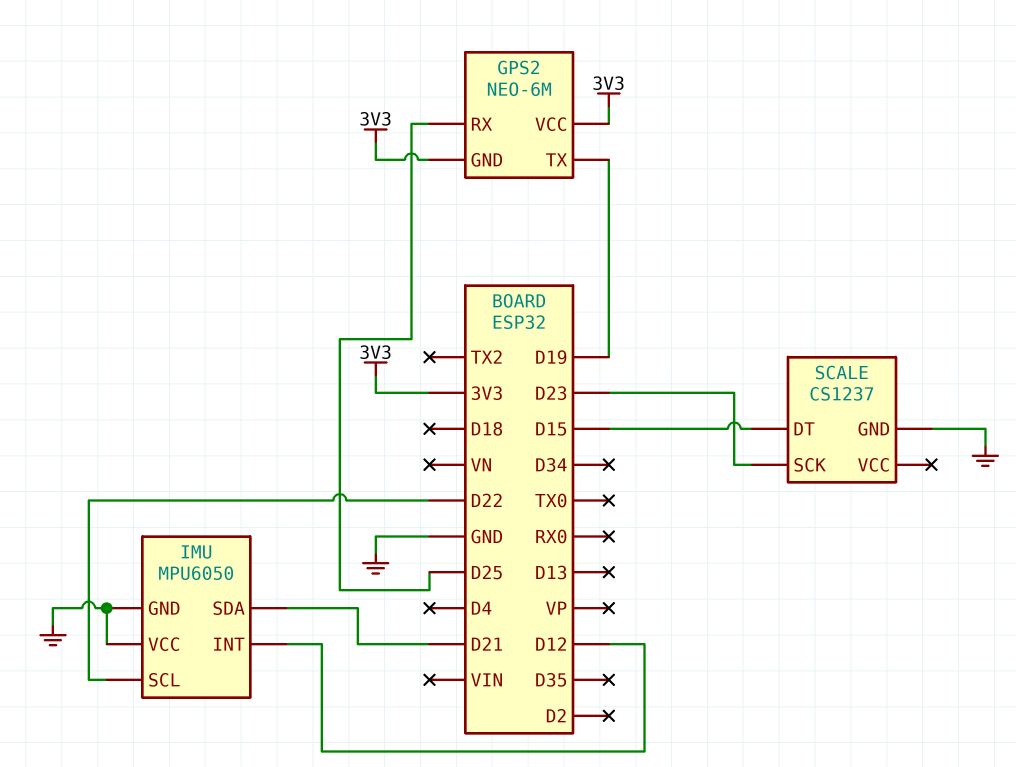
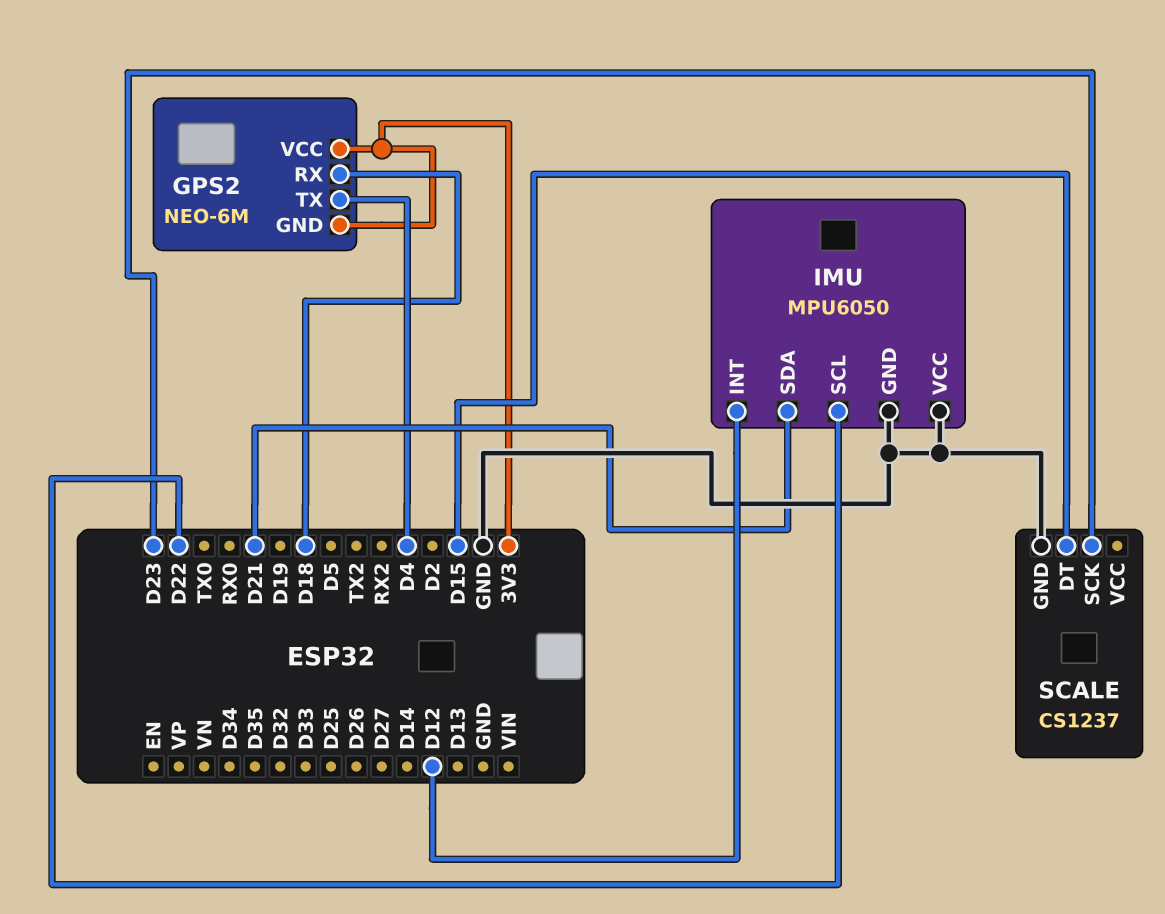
GPS2 pin RX: D25 -> D18
GPS2 pin TX: D19 -> D4

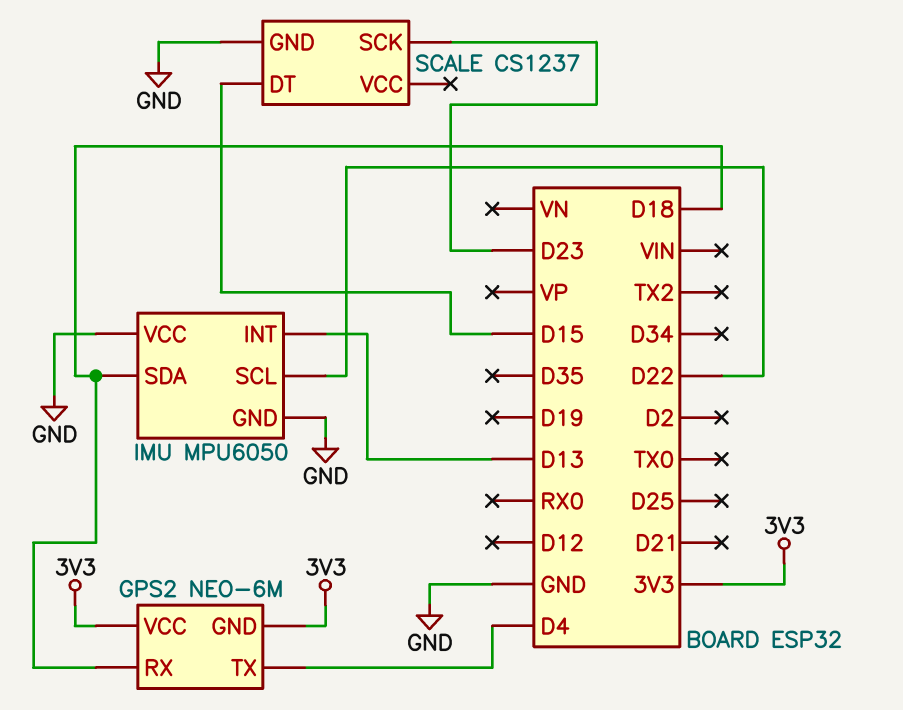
IMU pin INT: D12 -> D13
IMU pin SDA: D21 -> D18

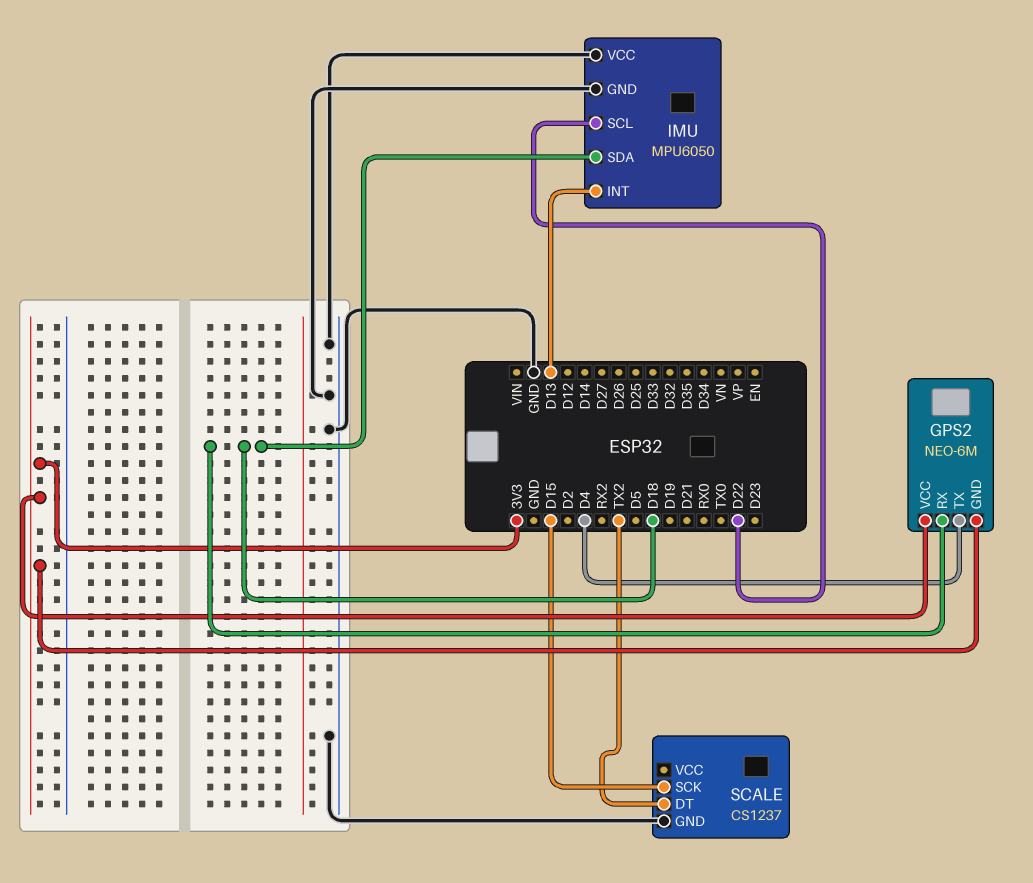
SCALE pin DT: D15 -> TX2
SCALE pin SCK: D23 -> D15

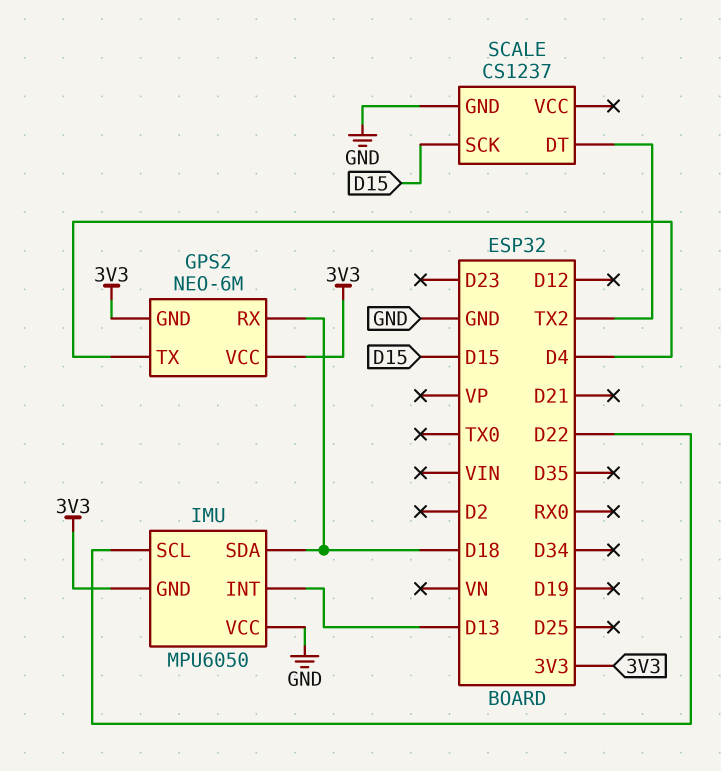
IMU pin GND: GND -> 3V3

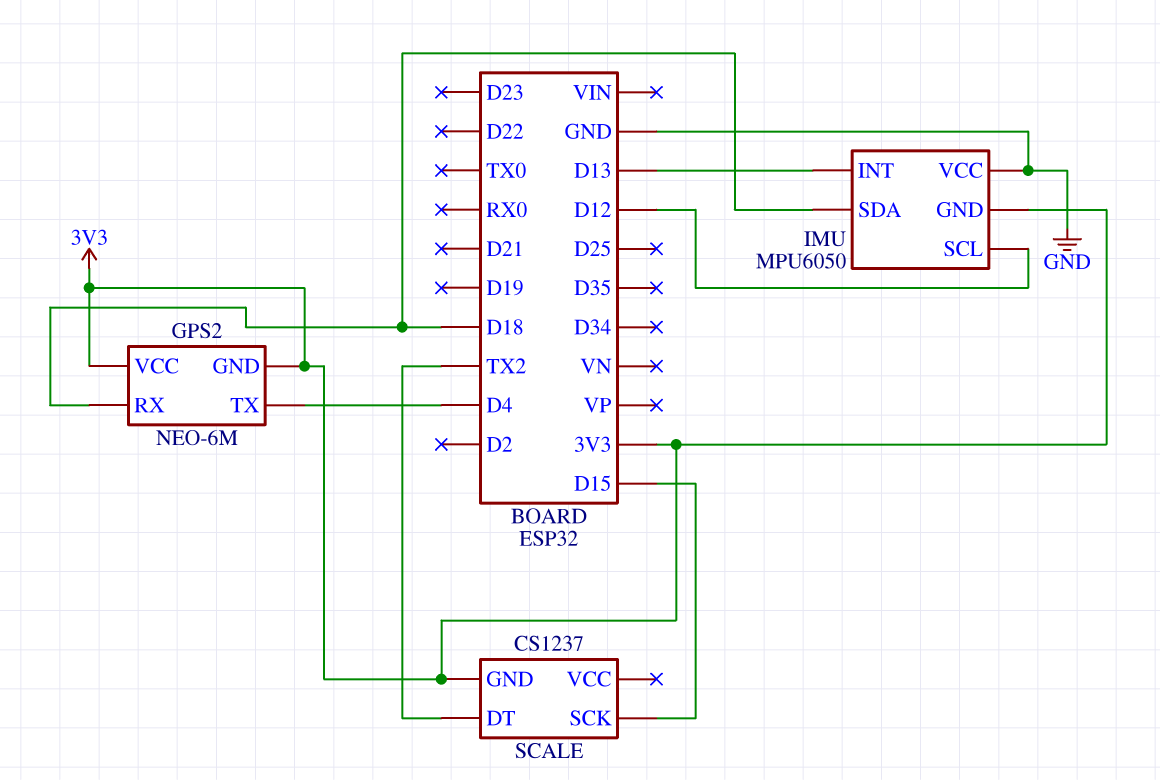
IMU pin SCL: D22 -> D12
SCALE pin GND: GND -> 3V3

